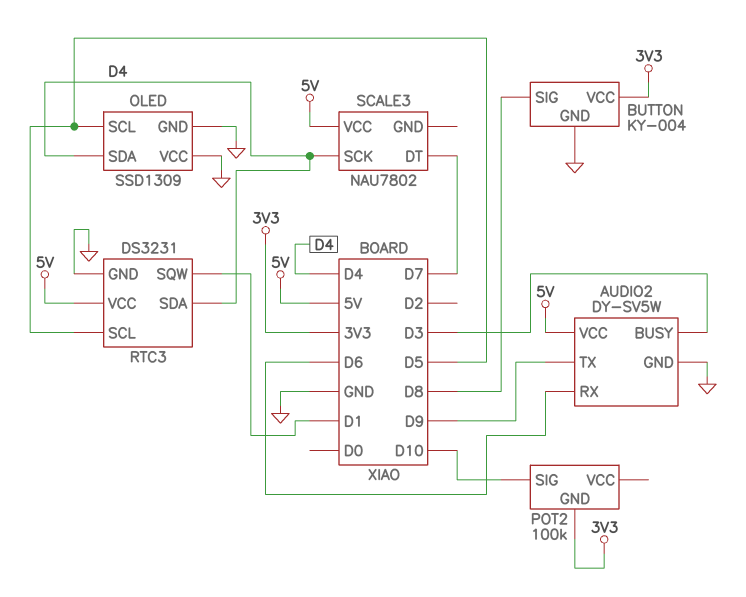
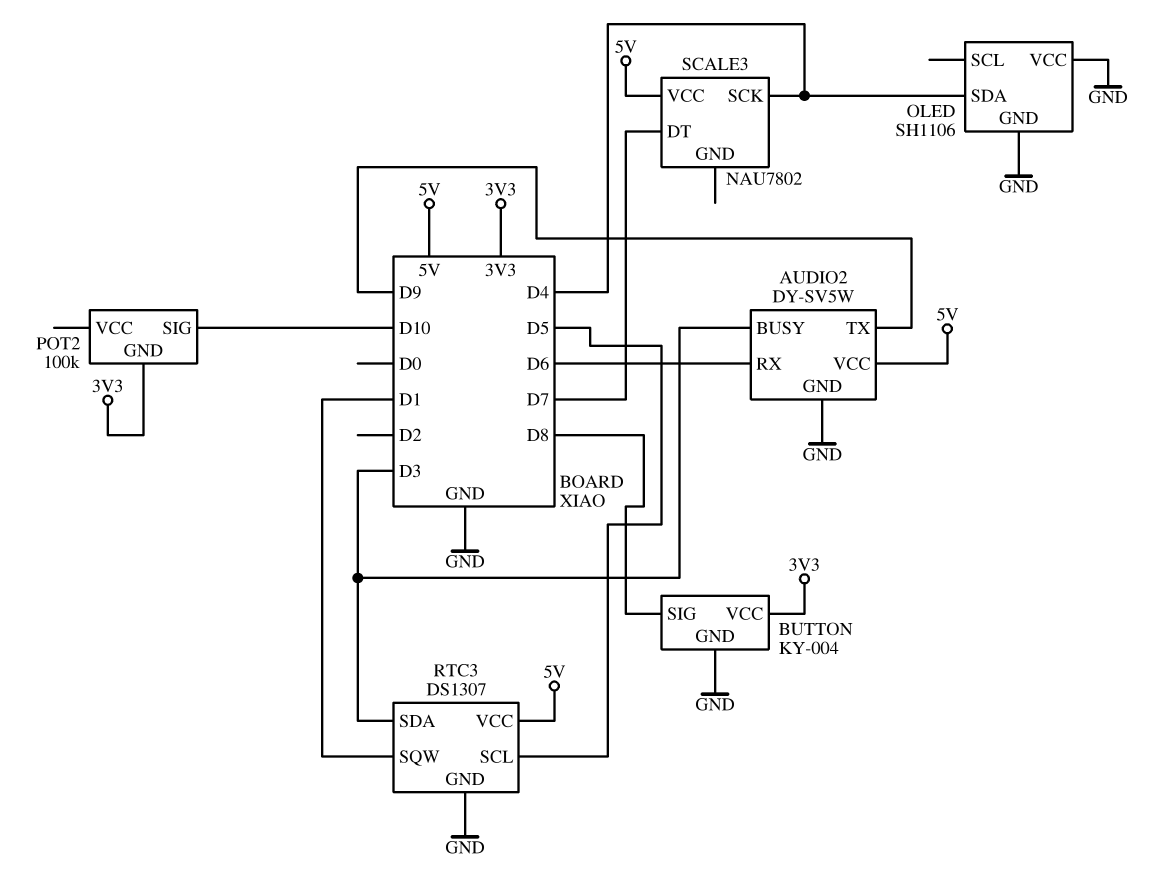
OLED: SSD1309 -> SH1106
OLED pin SCL: D5 -> none
RTC3: DS3231 -> DS1307
RTC3 pin SDA: D4 -> D3

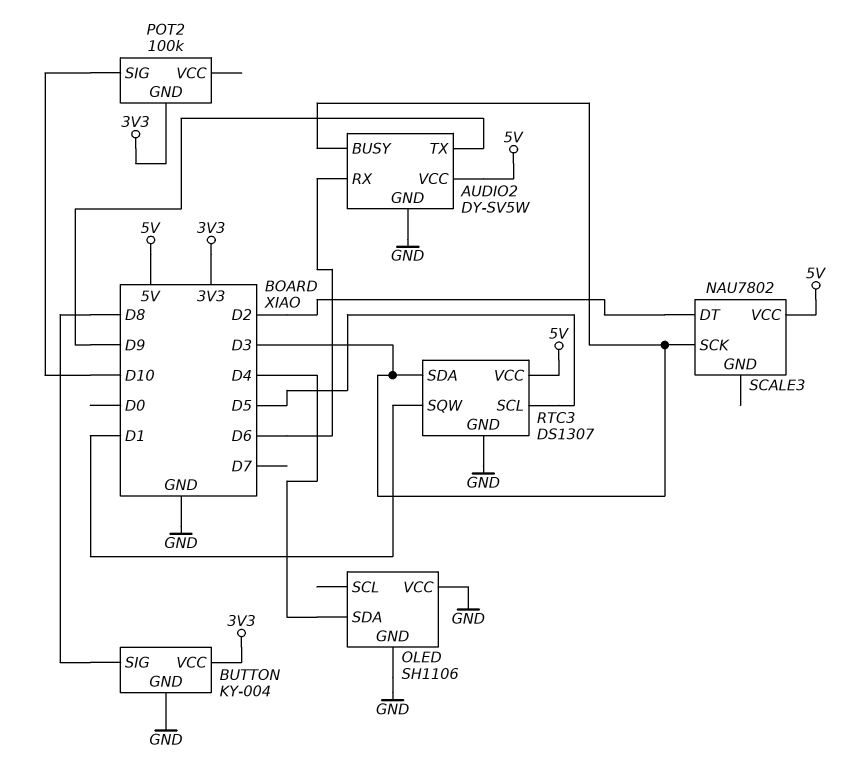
SCALE3 pin DT: D7 -> D2
SCALE3 pin SCK: D4 -> D3

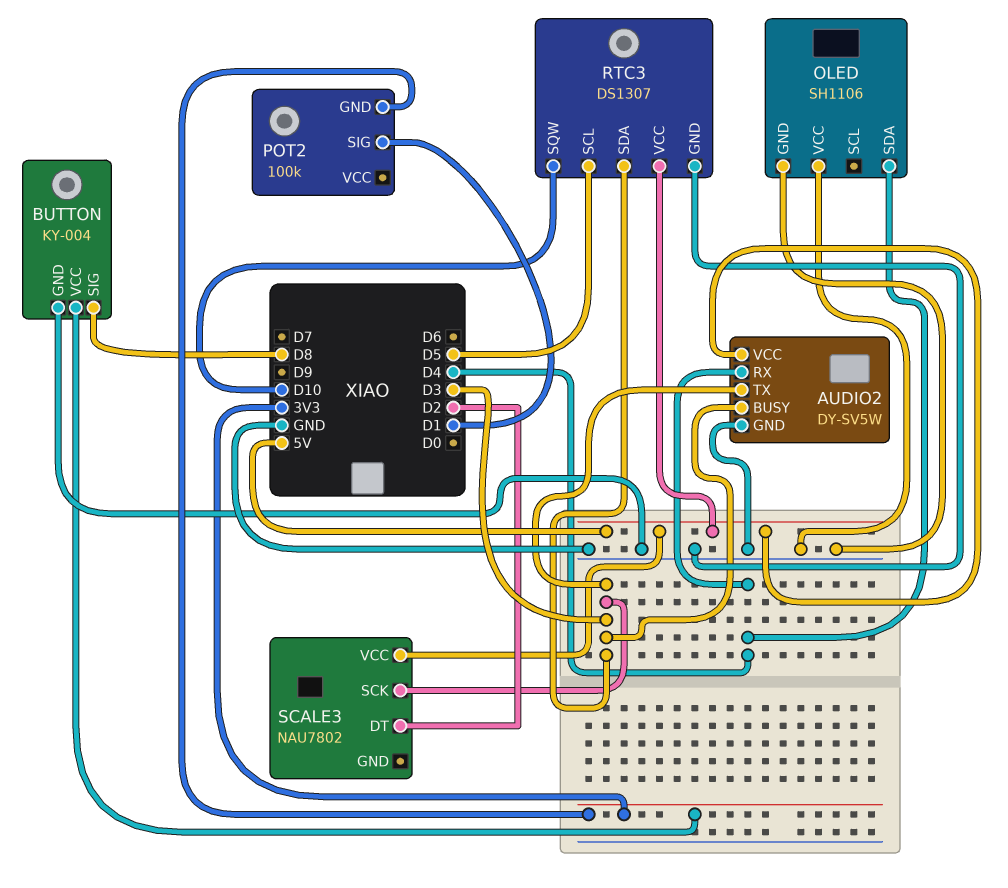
AUDIO2 pin RX: D6 -> D4
AUDIO2 pin TX: D9 -> D3
POT2 pin SIG: D10 -> D1
RTC3 pin SQW: D1 -> D10

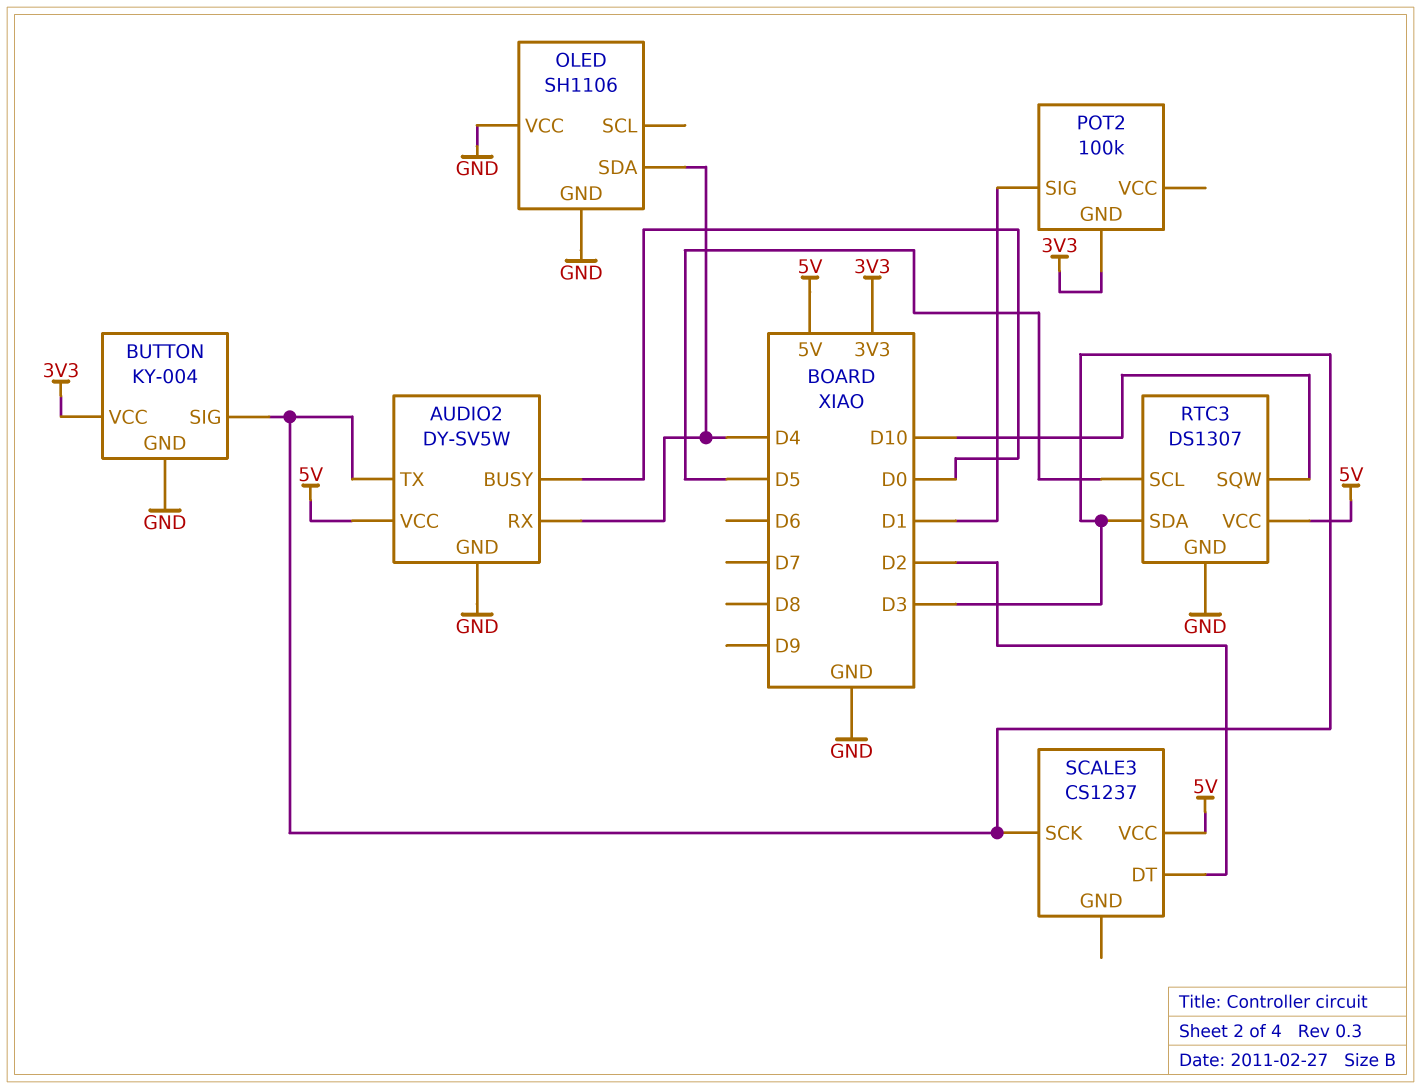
AUDIO2 pin BUSY: D3 -> D0
BUTTON pin SIG: D8 -> D3
SCALE3: NAU7802 -> CS1237

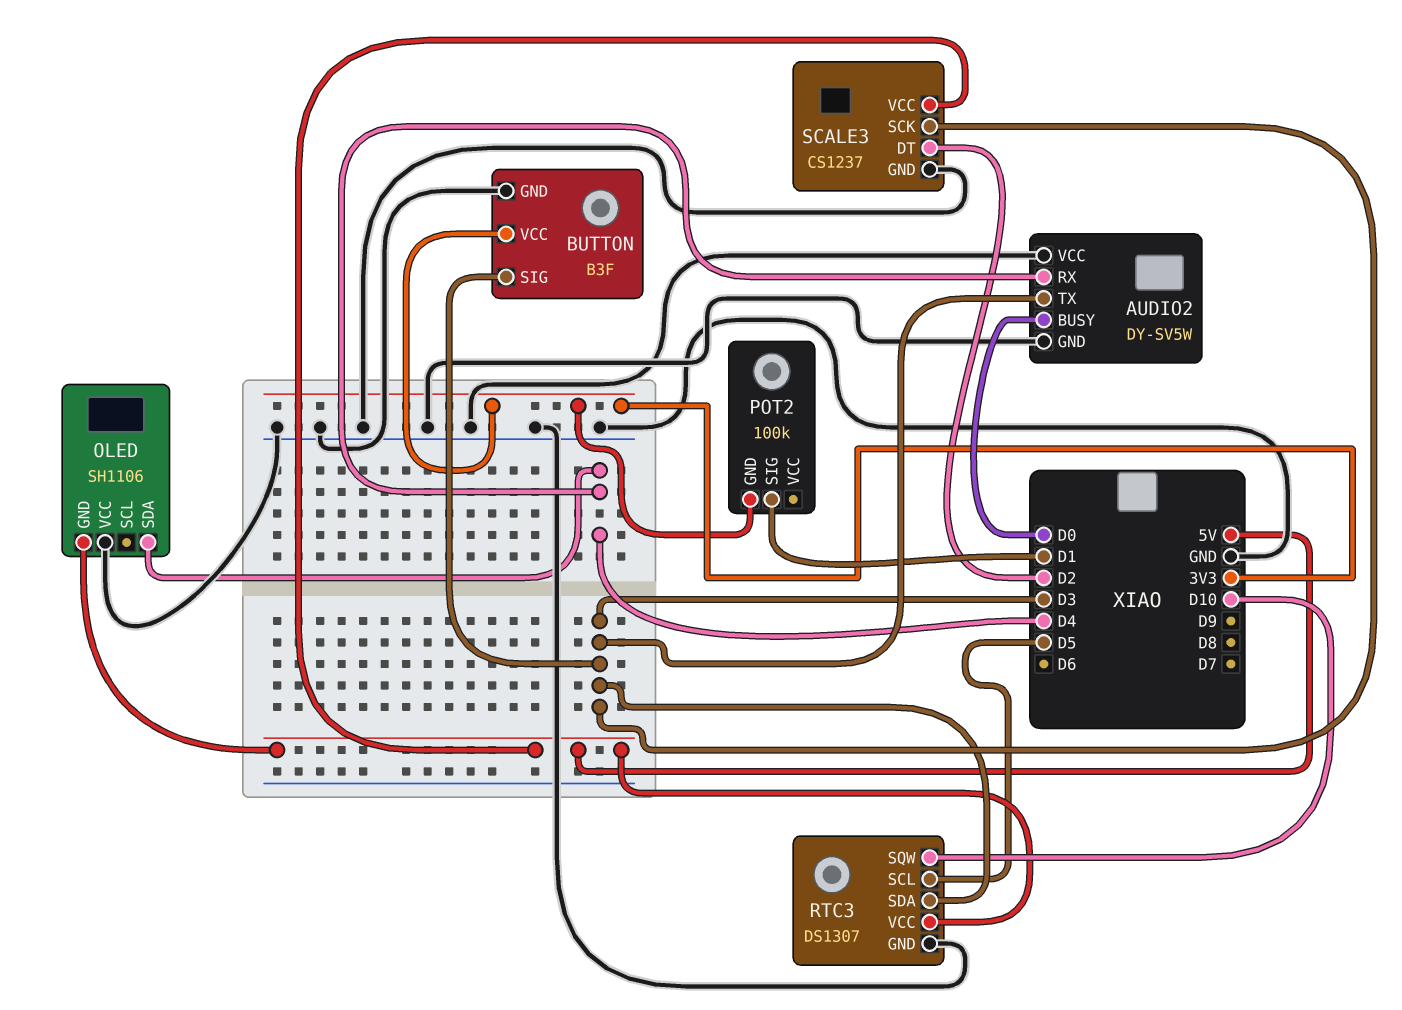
AUDIO2 pin VCC: 5V -> GND
BUTTON: KY-004 -> B3F
OLED pin GND: GND -> 5V
SCALE3 pin GND: none -> GND

